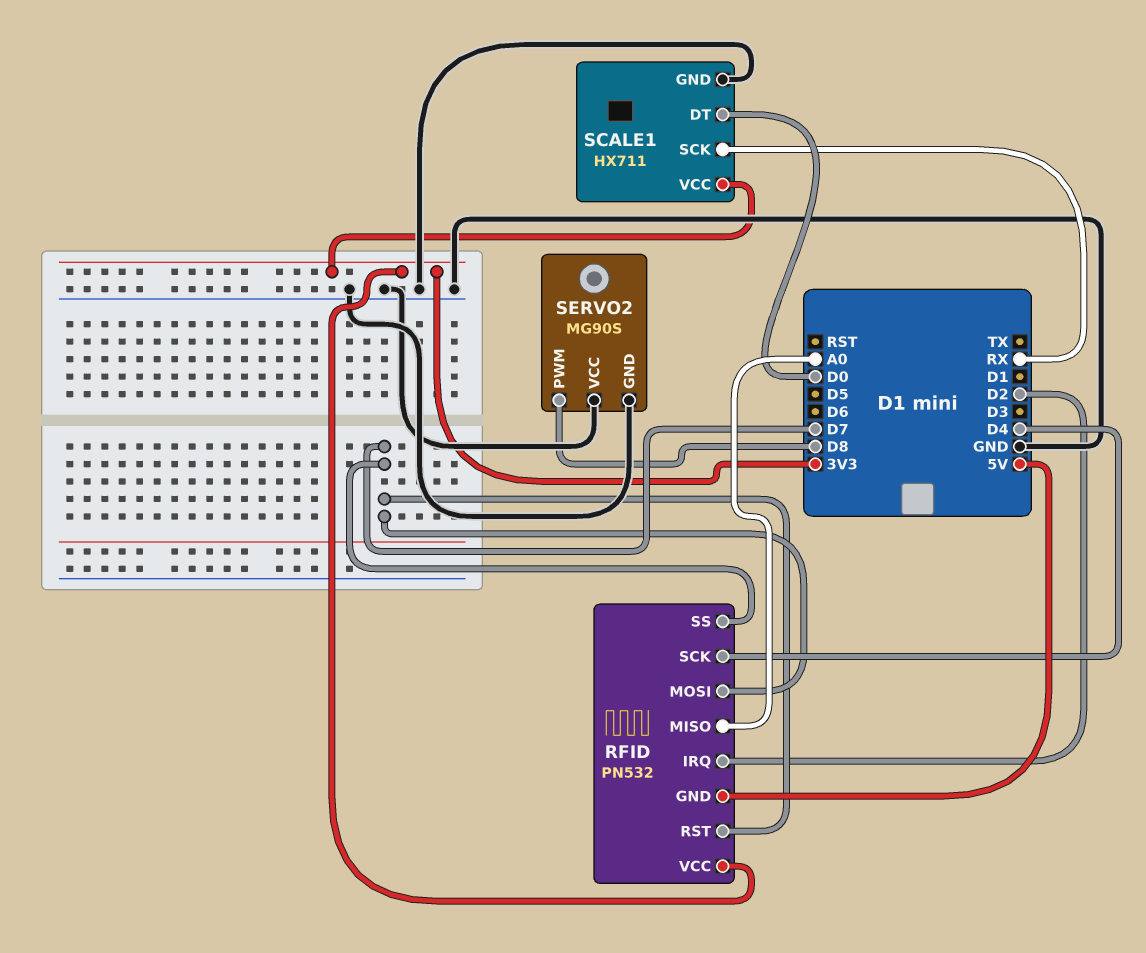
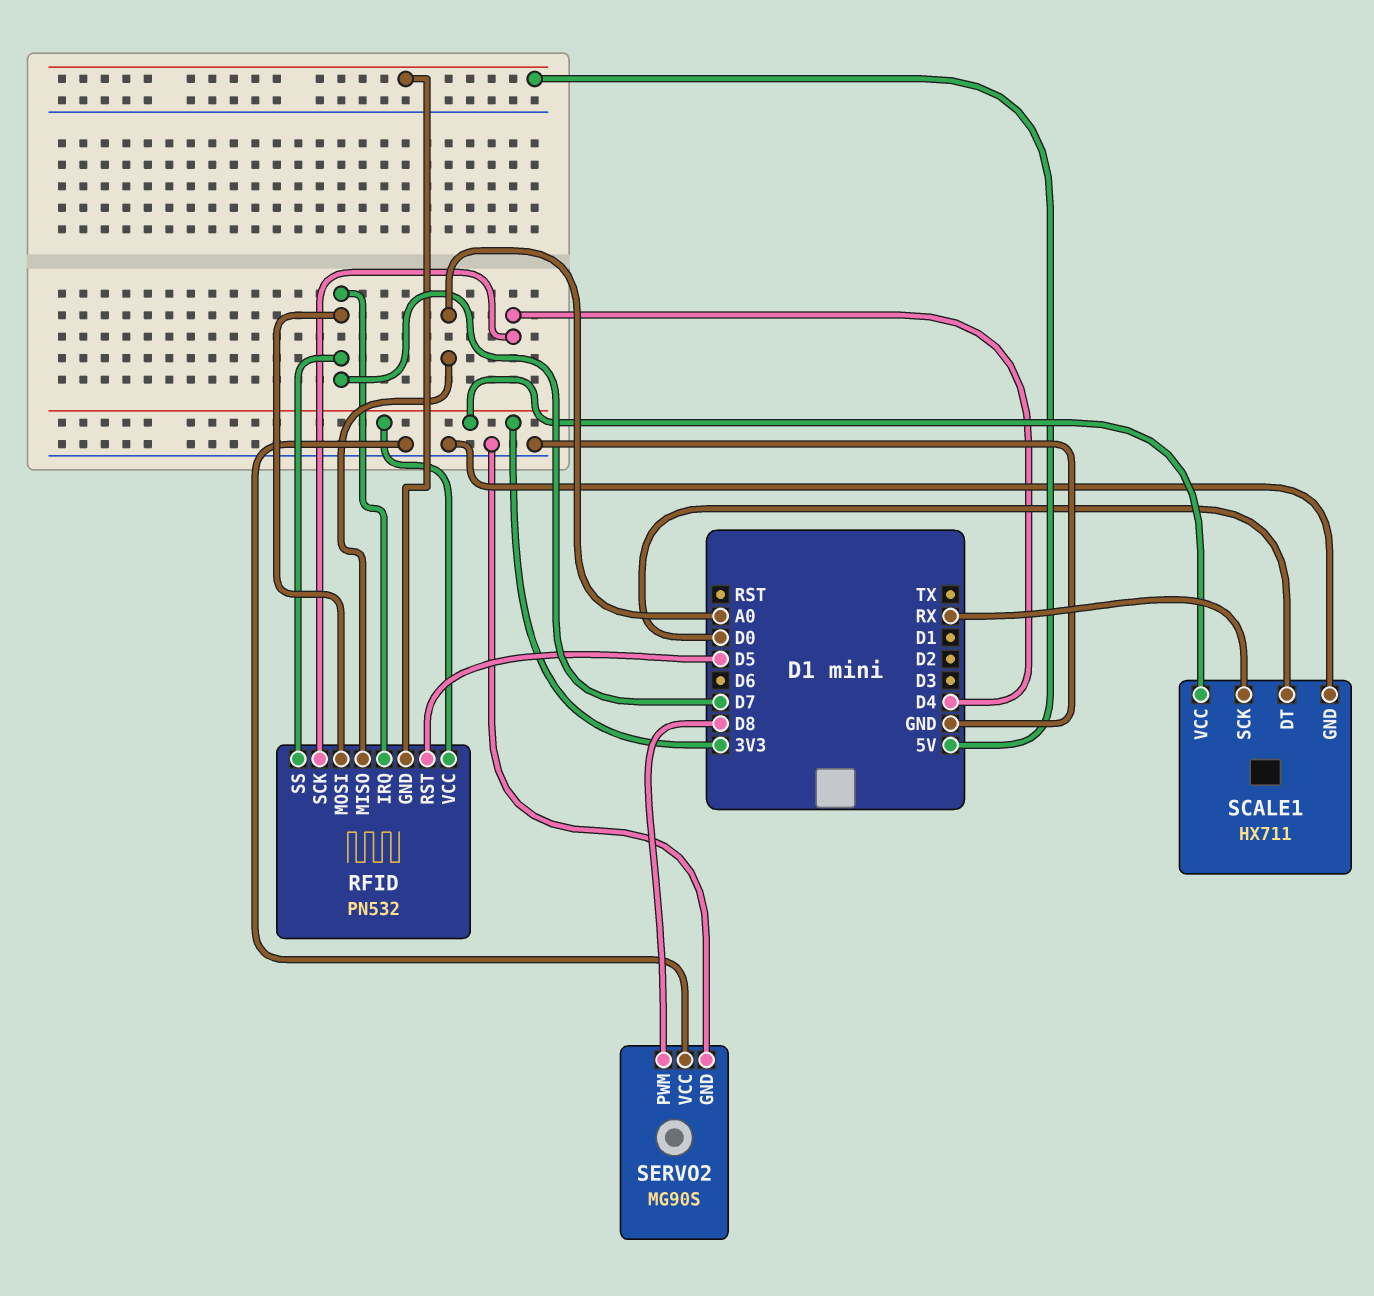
RFID pin IRQ: D2 -> D7
RFID pin RST: D7 -> D5

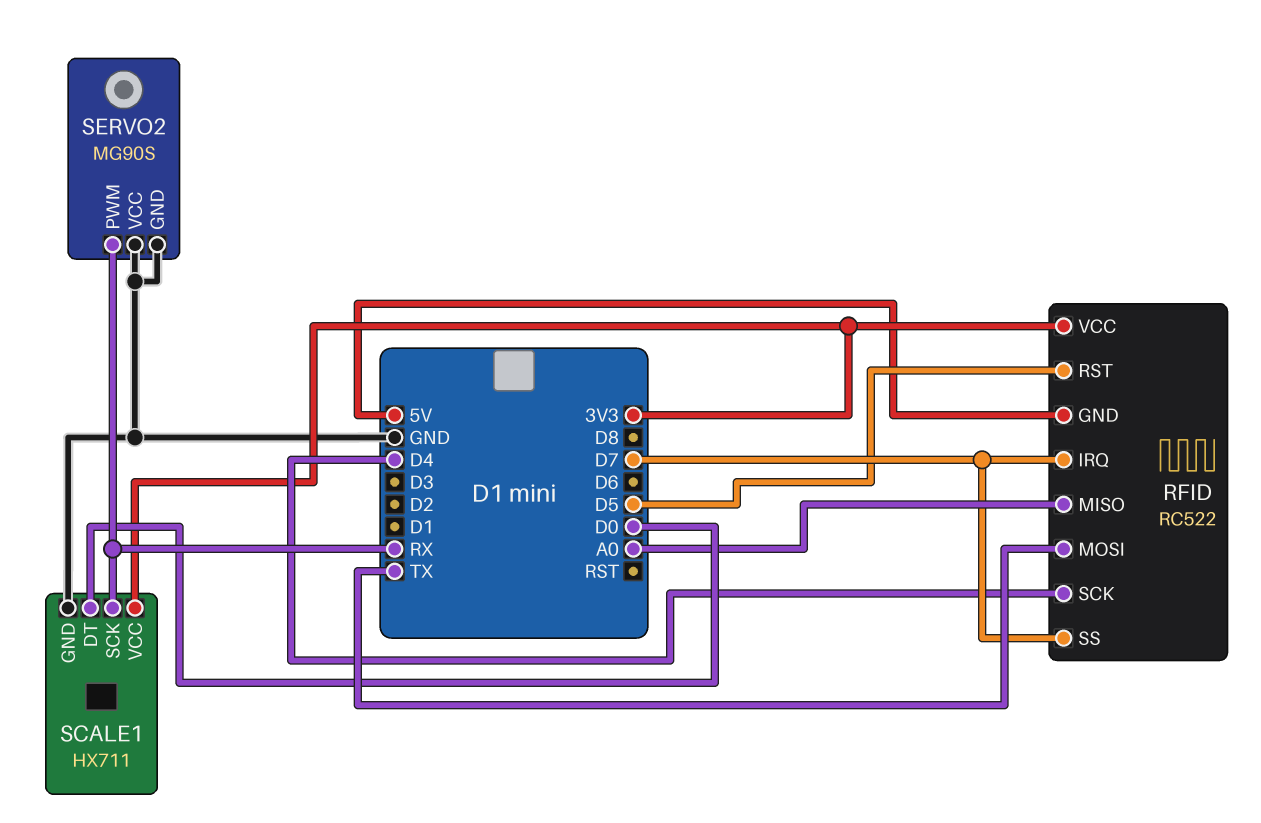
RFID: PN532 -> RC522
RFID pin MOSI: D7 -> TX
SERVO2 pin PWM: D8 -> RX

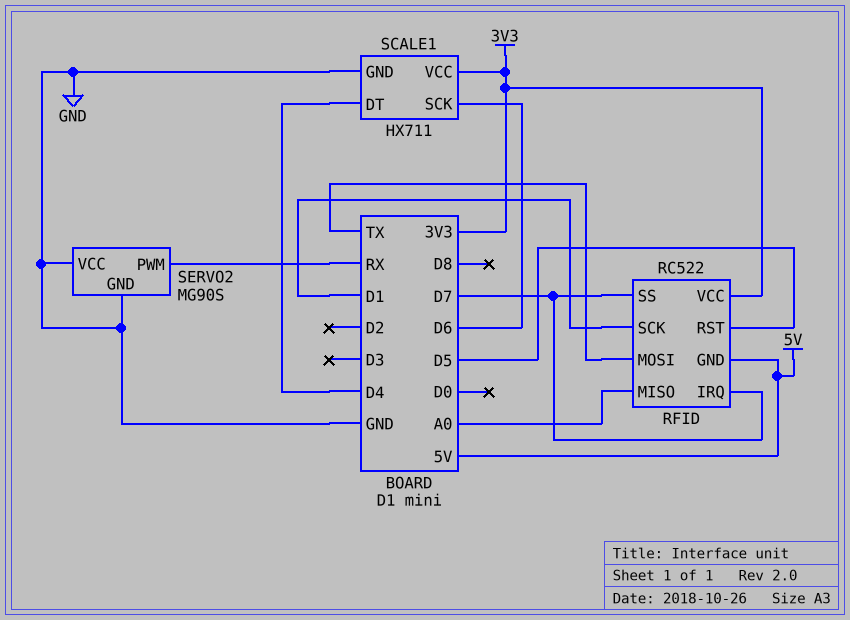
RFID pin SCK: D4 -> D1
SCALE1 pin DT: D0 -> D4
SCALE1 pin SCK: RX -> D6

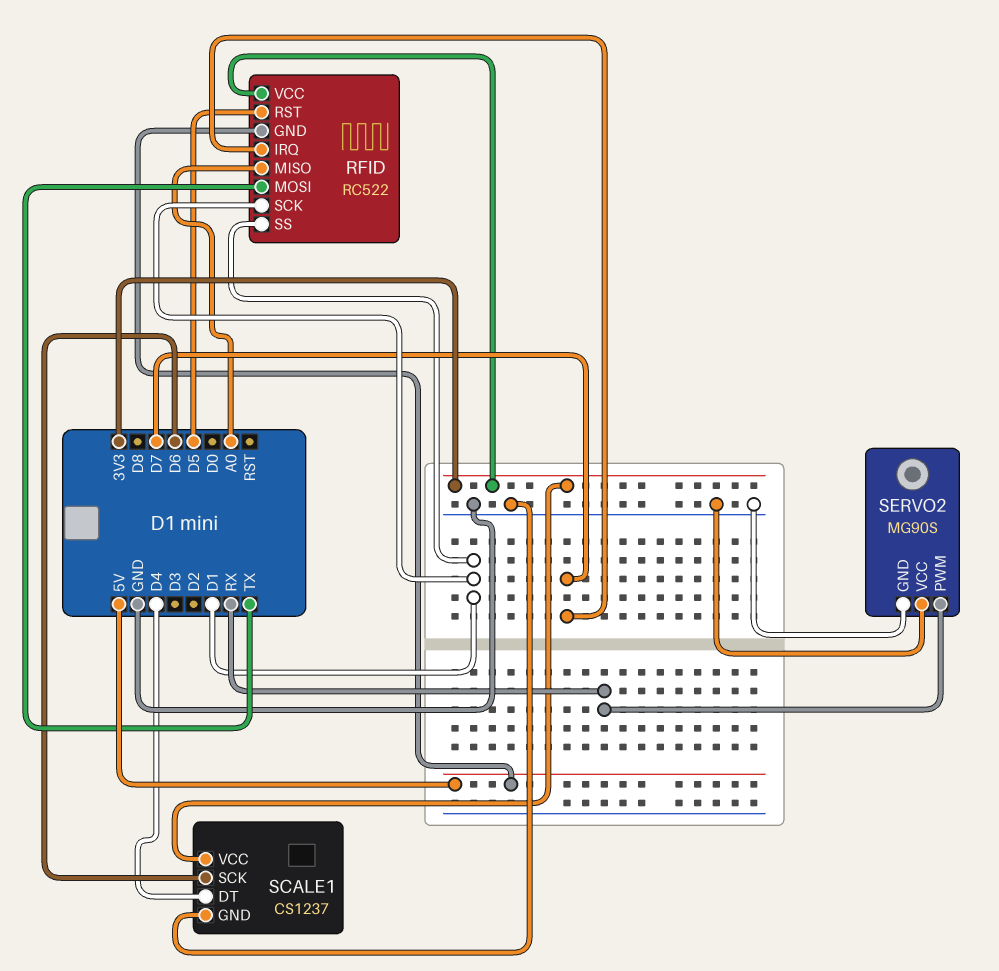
RFID pin SS: D7 -> D1
SCALE1: HX711 -> CS1237

